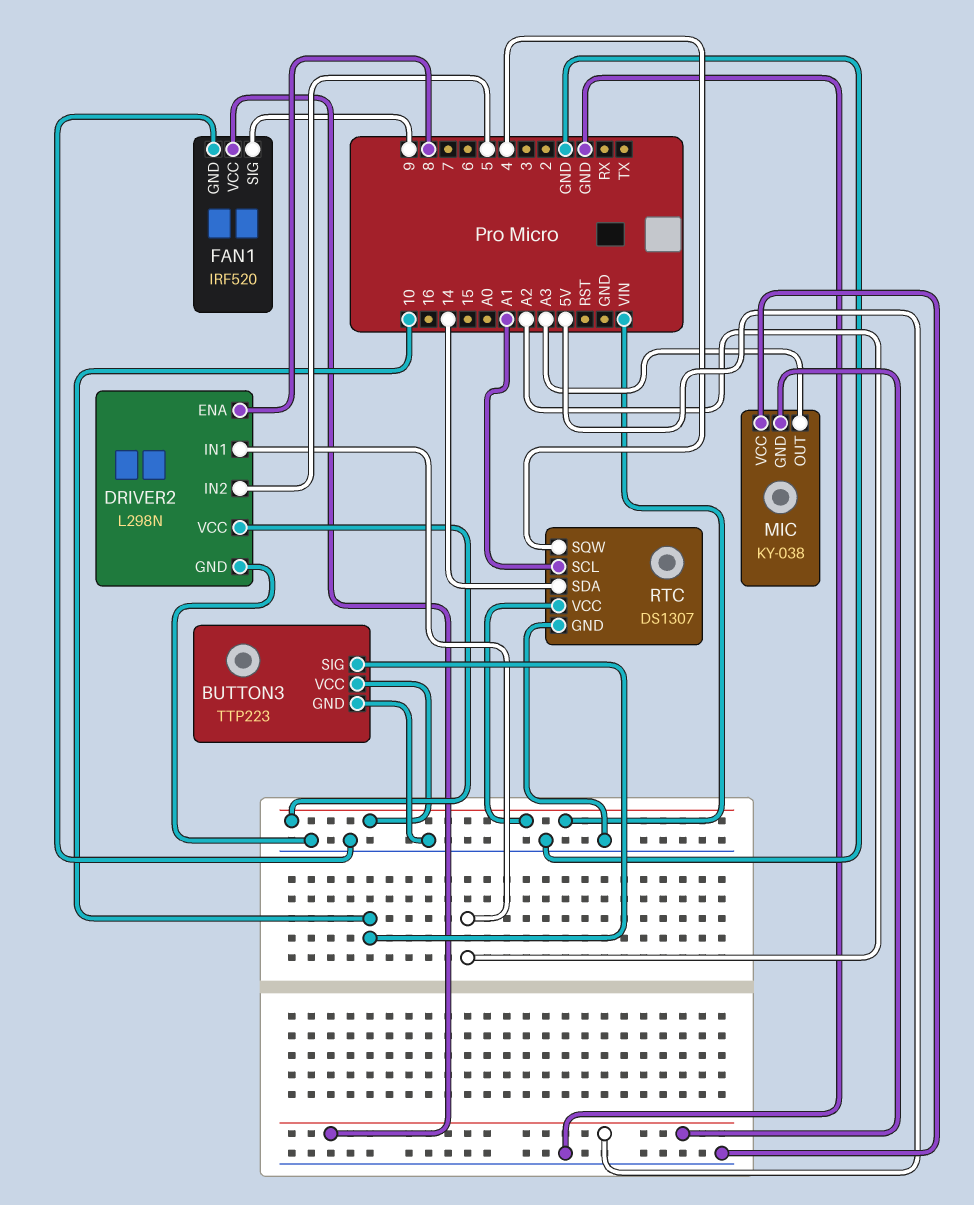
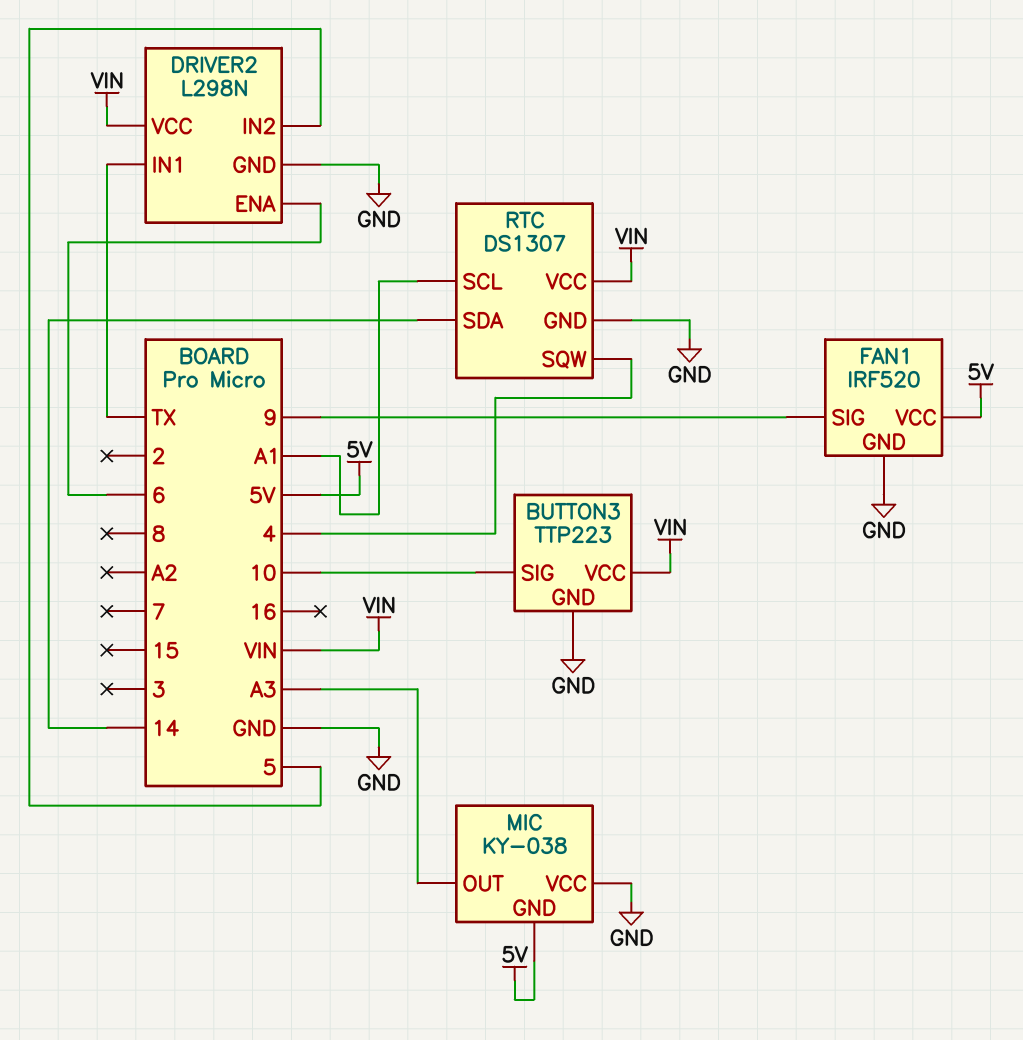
DRIVER2 pin ENA: 8 -> 6
DRIVER2 pin IN1: A2 -> TX

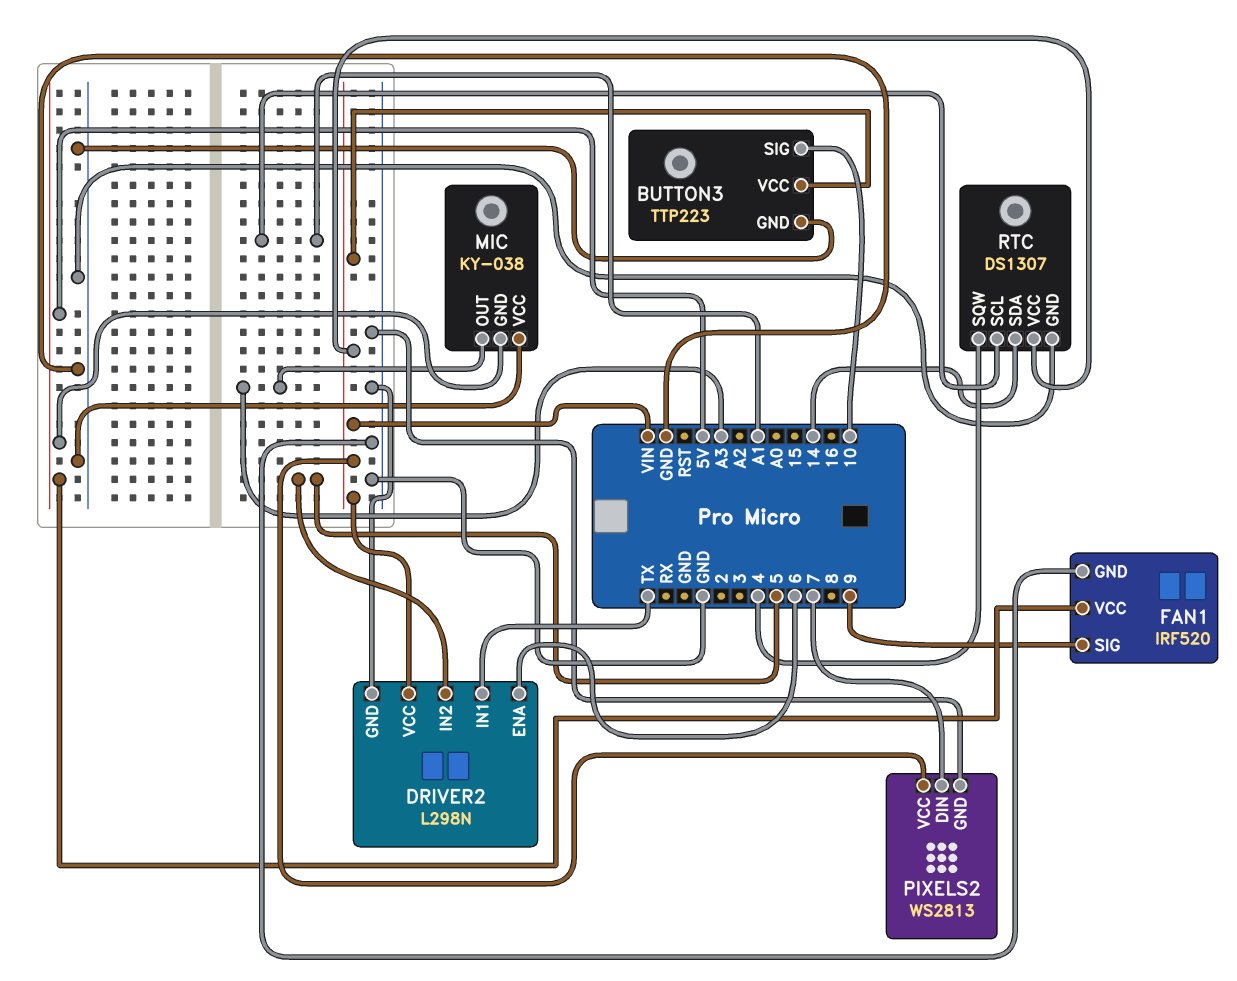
PIXELS2: none -> WS2813
PIXELS2 pin DIN: none -> 7
PIXELS2 pin GND: none -> GND
PIXELS2 pin VCC: none -> VIN

